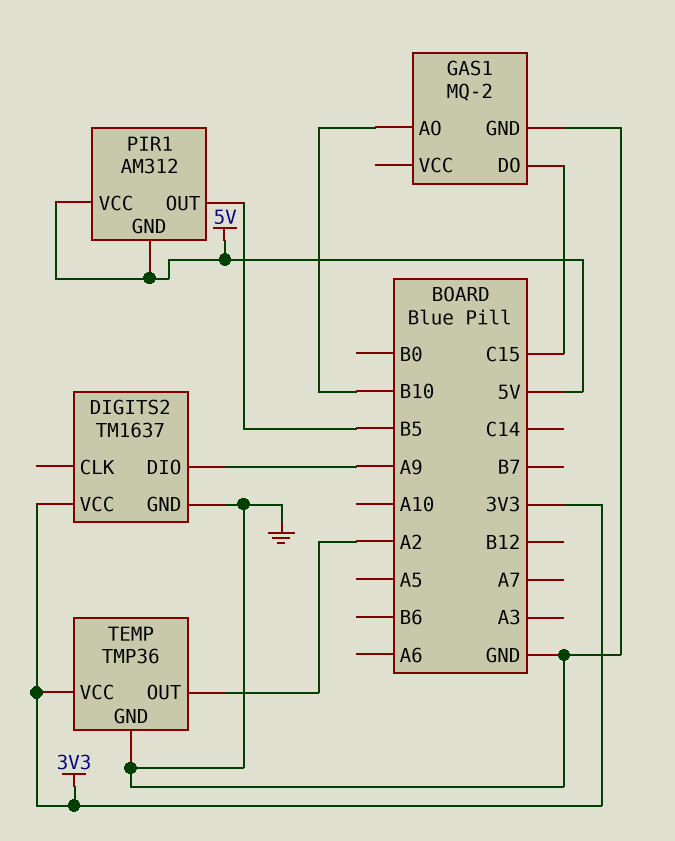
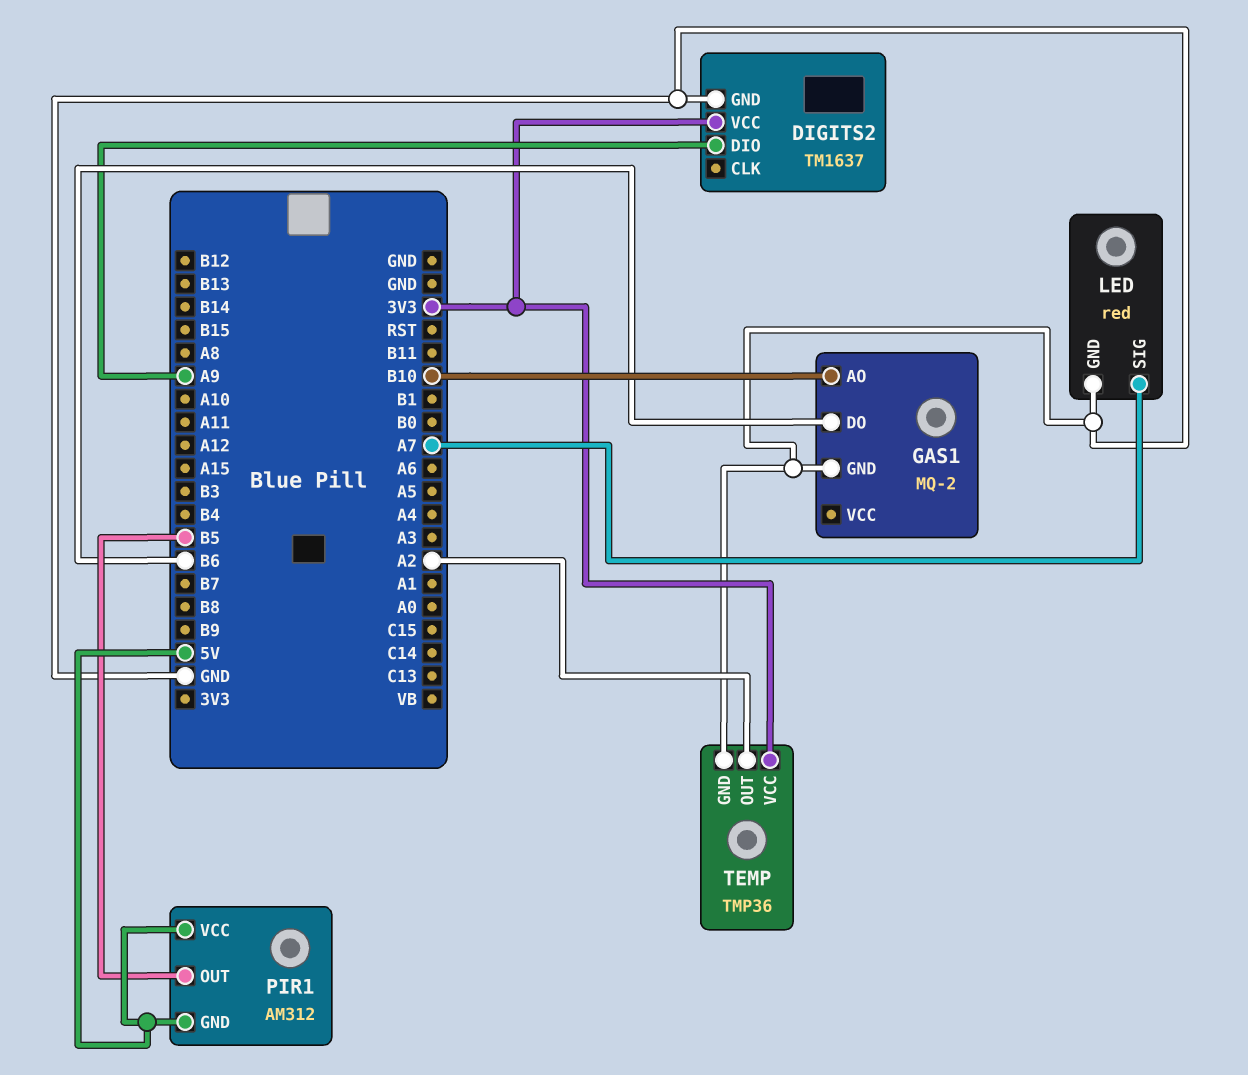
GAS1 pin DO: C15 -> B6
LED: none -> red
LED pin GND: none -> GND
LED pin SIG: none -> A7

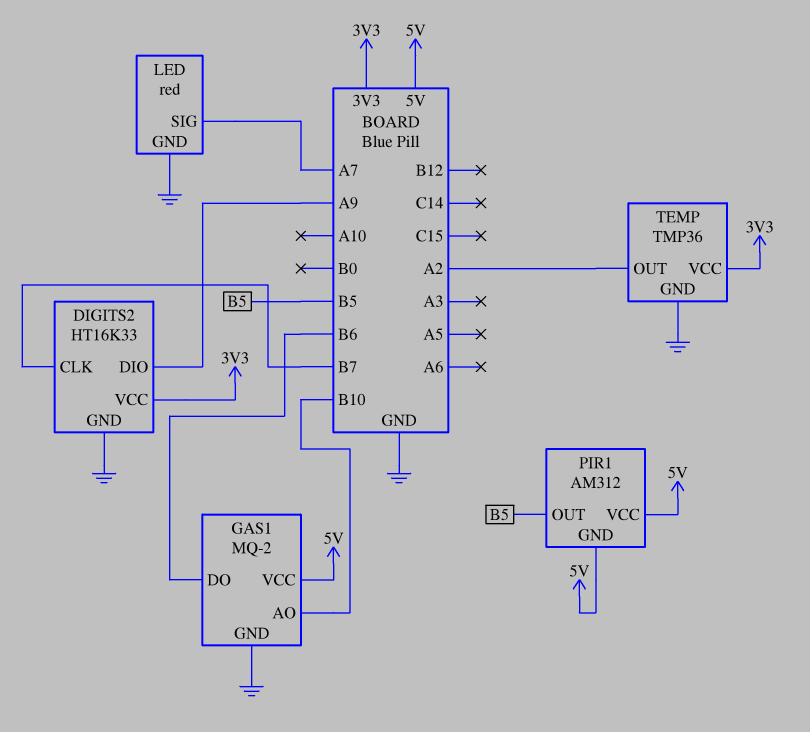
DIGITS2: TM1637 -> HT16K33
DIGITS2 pin CLK: none -> B7
GAS1 pin VCC: none -> 5V

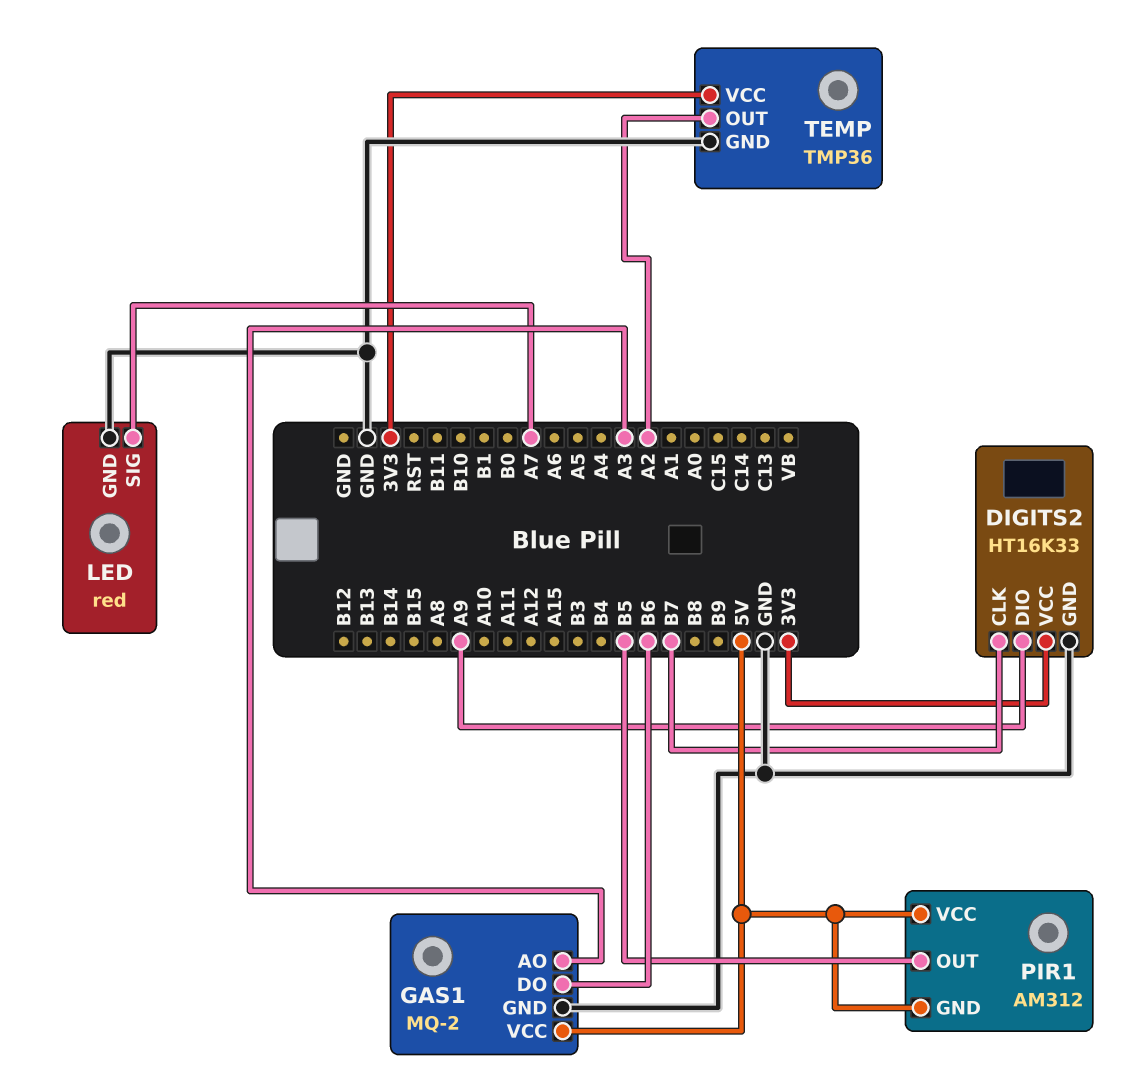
GAS1 pin AO: B10 -> A3

